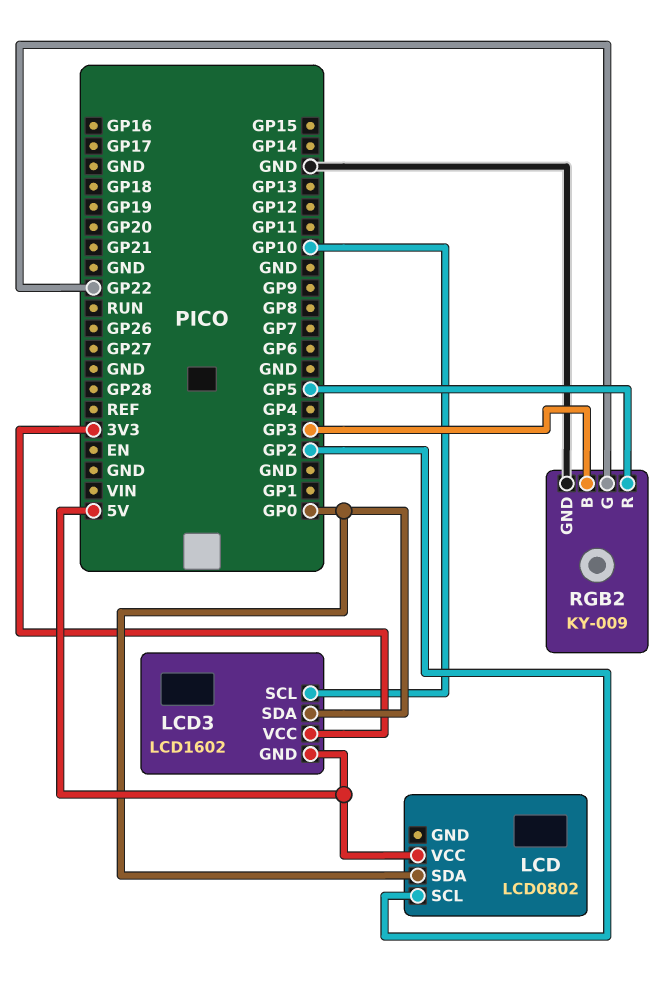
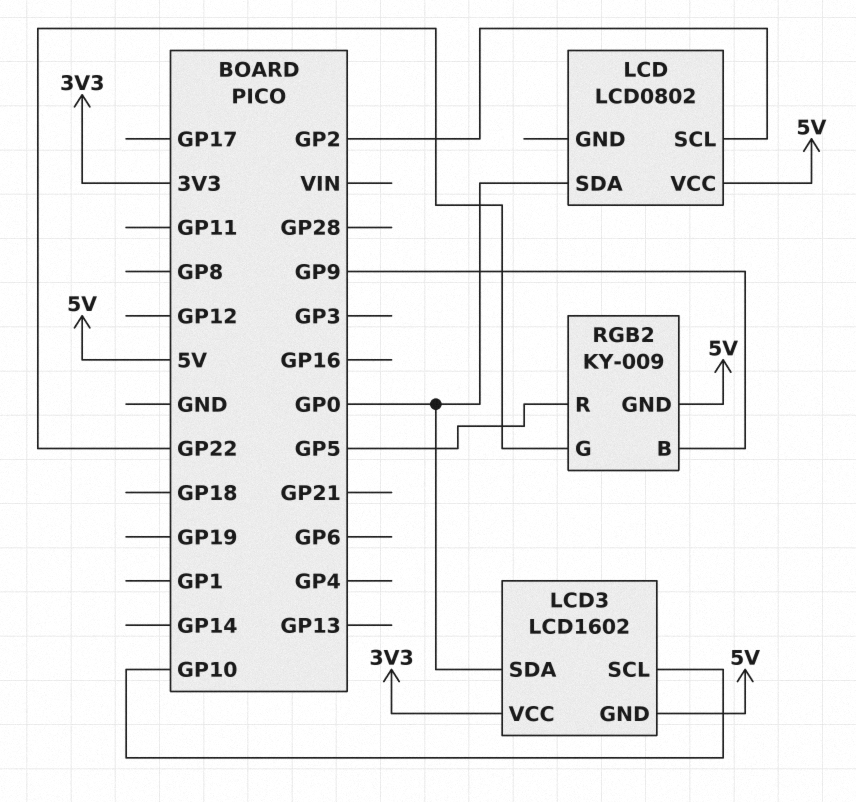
RGB2 pin B: GP3 -> GP9
RGB2 pin GND: GND -> 5V

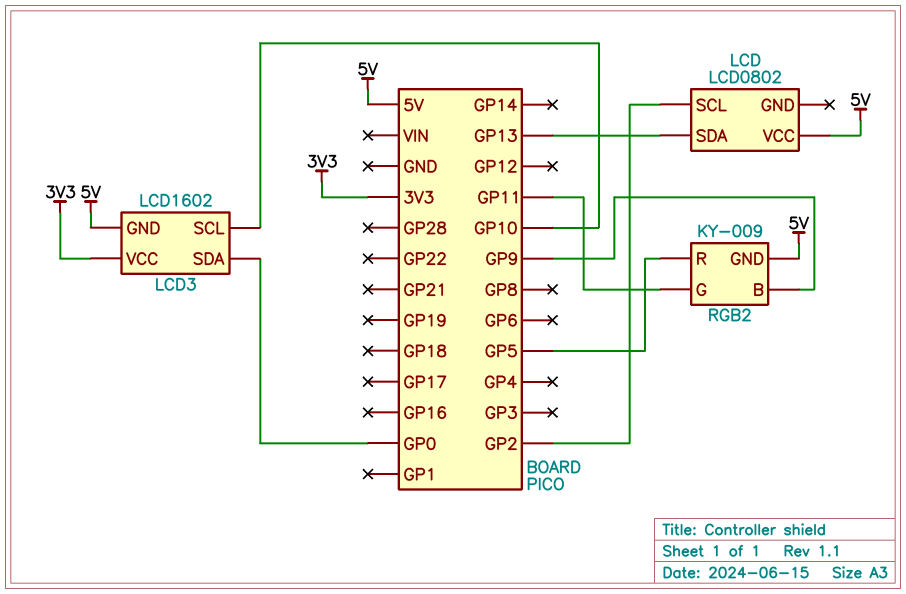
LCD pin SDA: GP0 -> GP13
RGB2 pin G: GP22 -> GP11

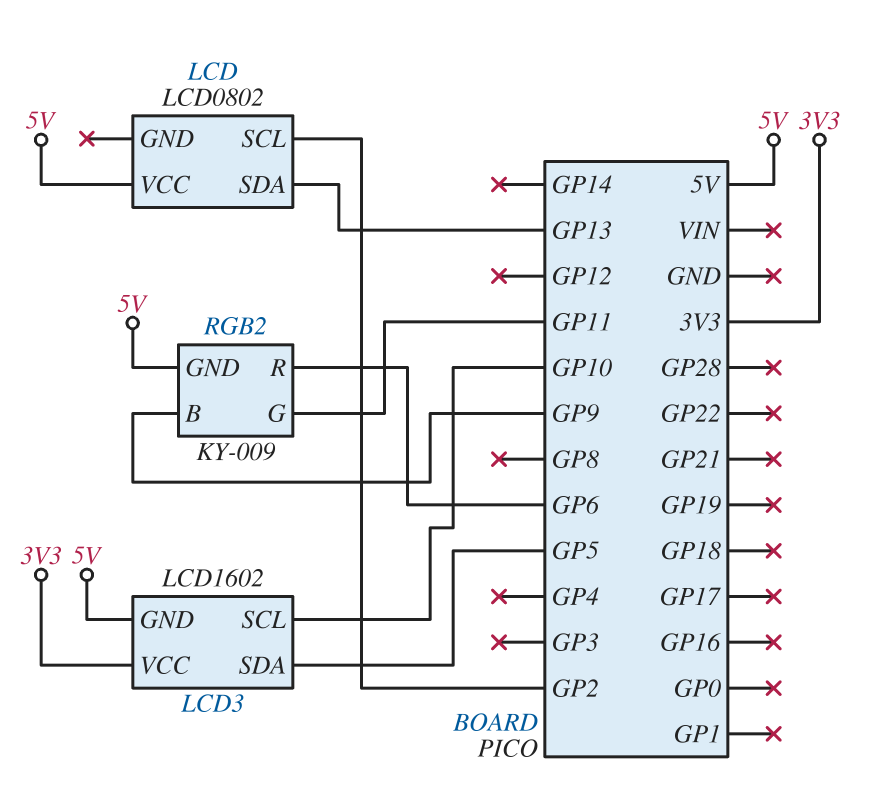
LCD3 pin SDA: GP0 -> GP5
RGB2 pin R: GP5 -> GP6

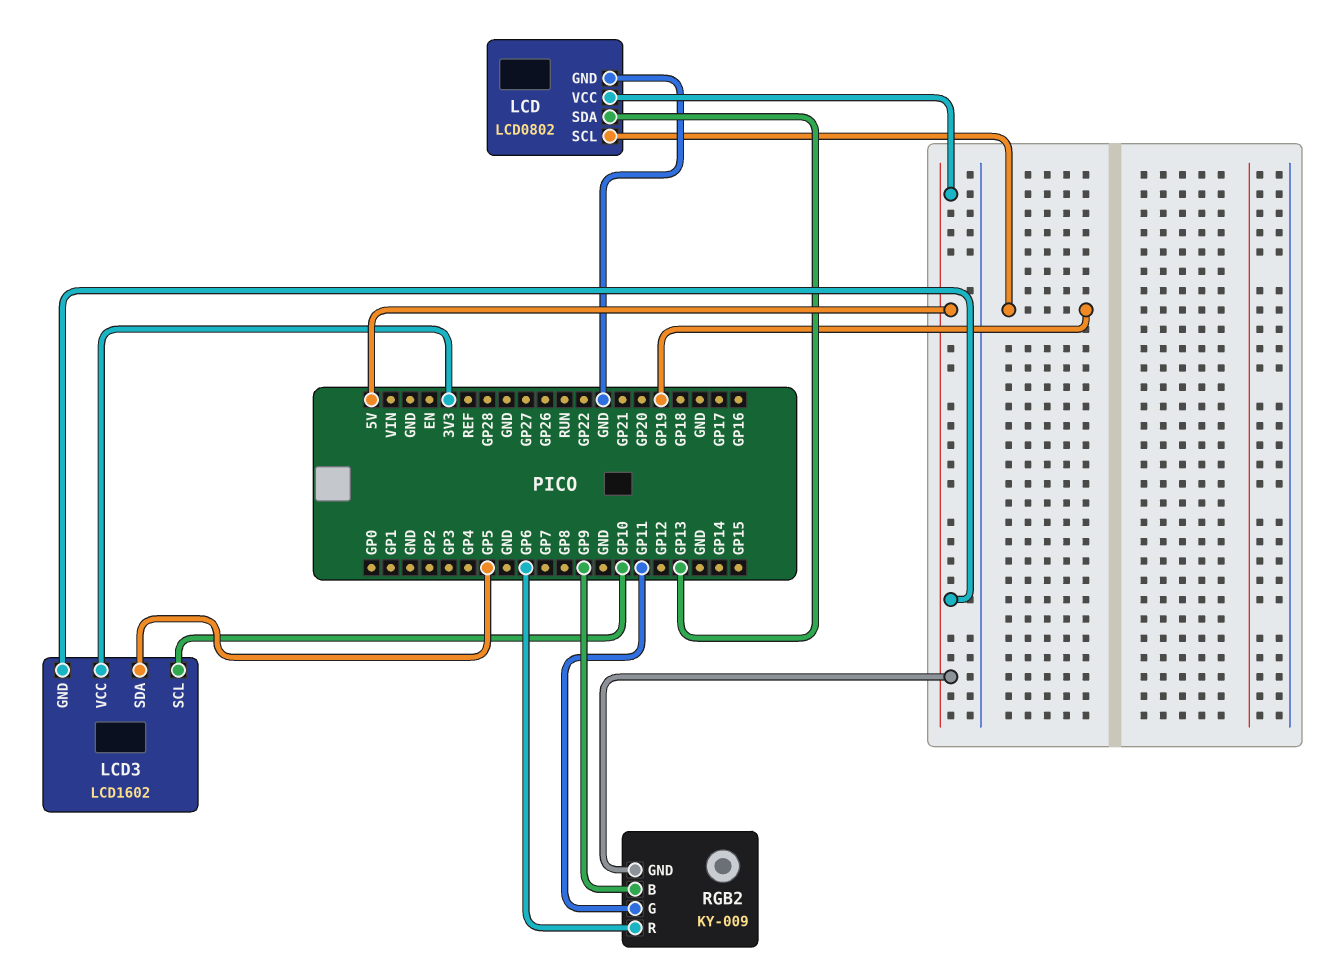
LCD pin GND: none -> GND
LCD pin SCL: GP2 -> GP19

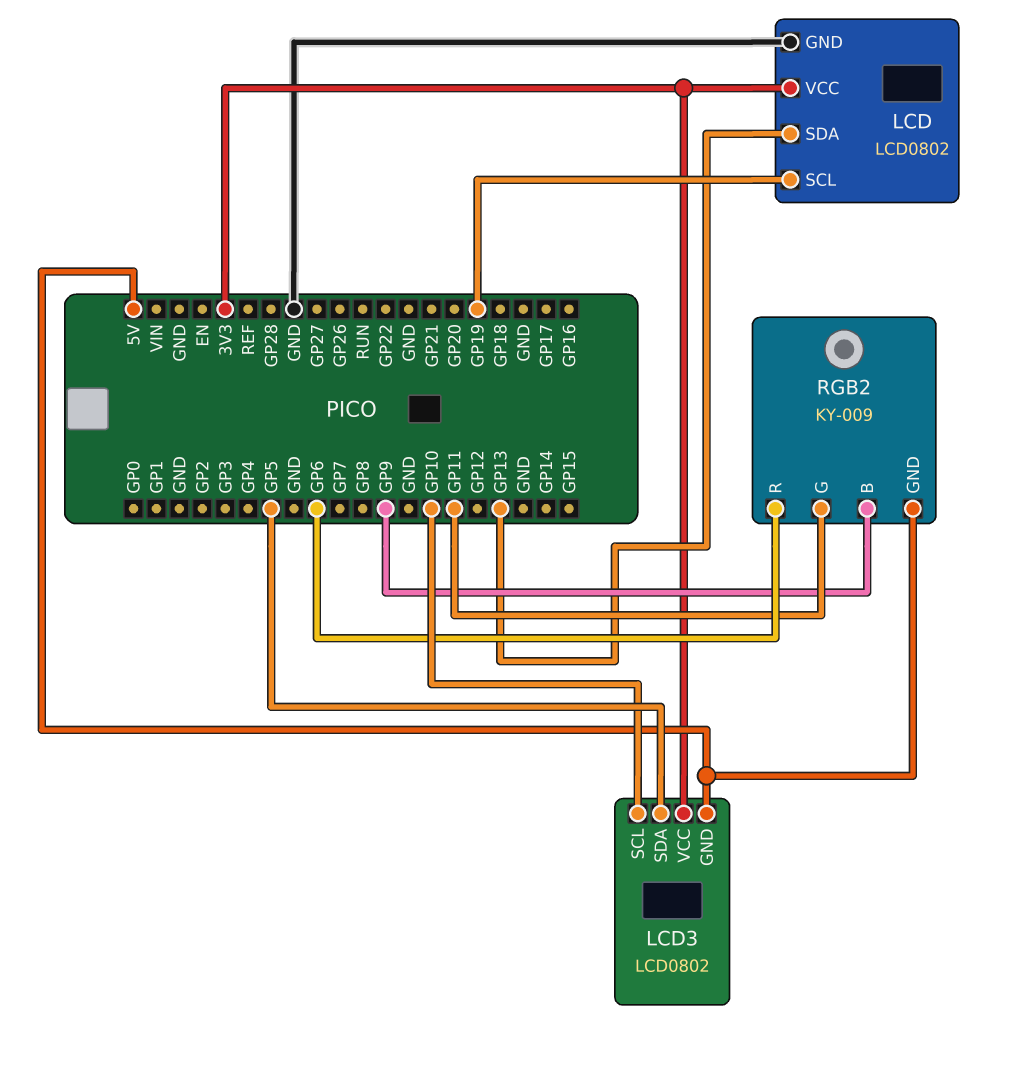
LCD pin VCC: 5V -> 3V3
LCD3: LCD1602 -> LCD0802

